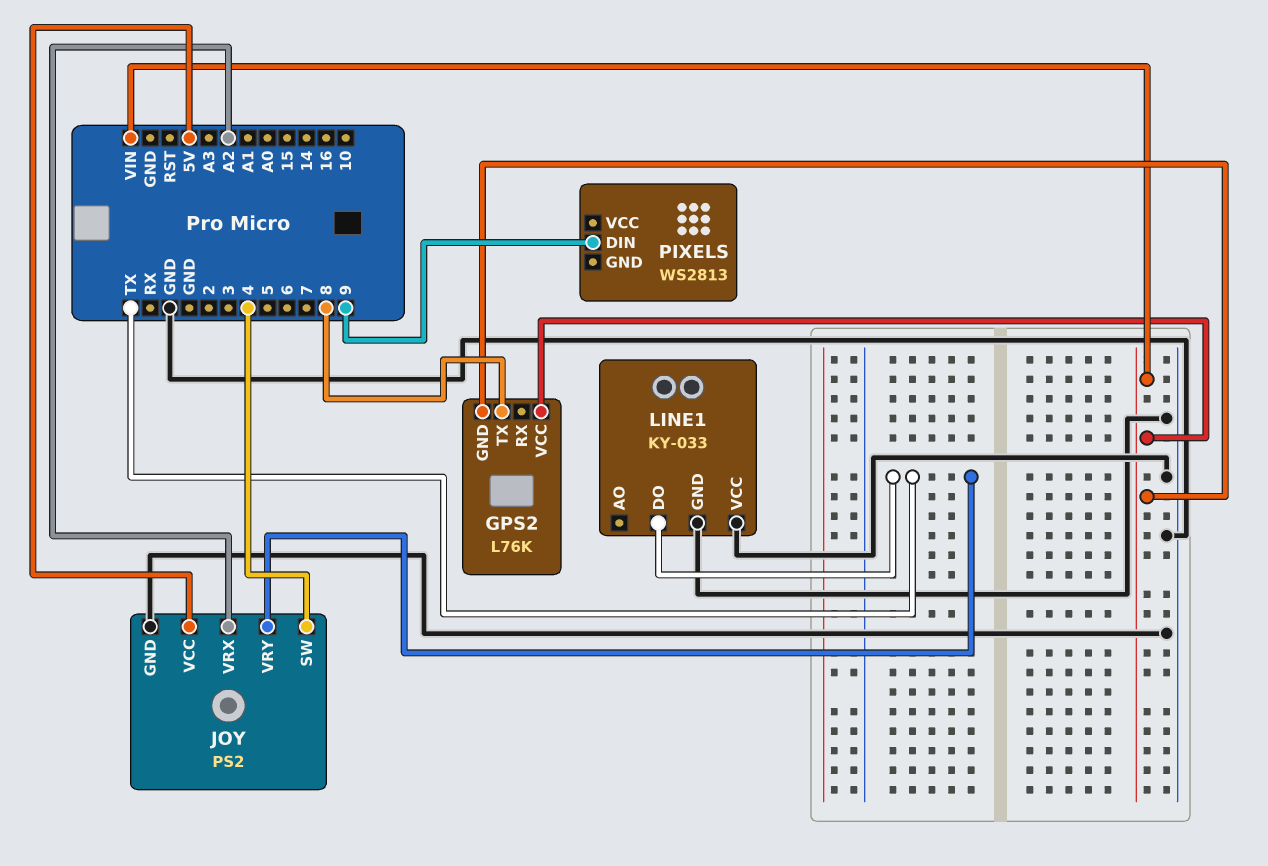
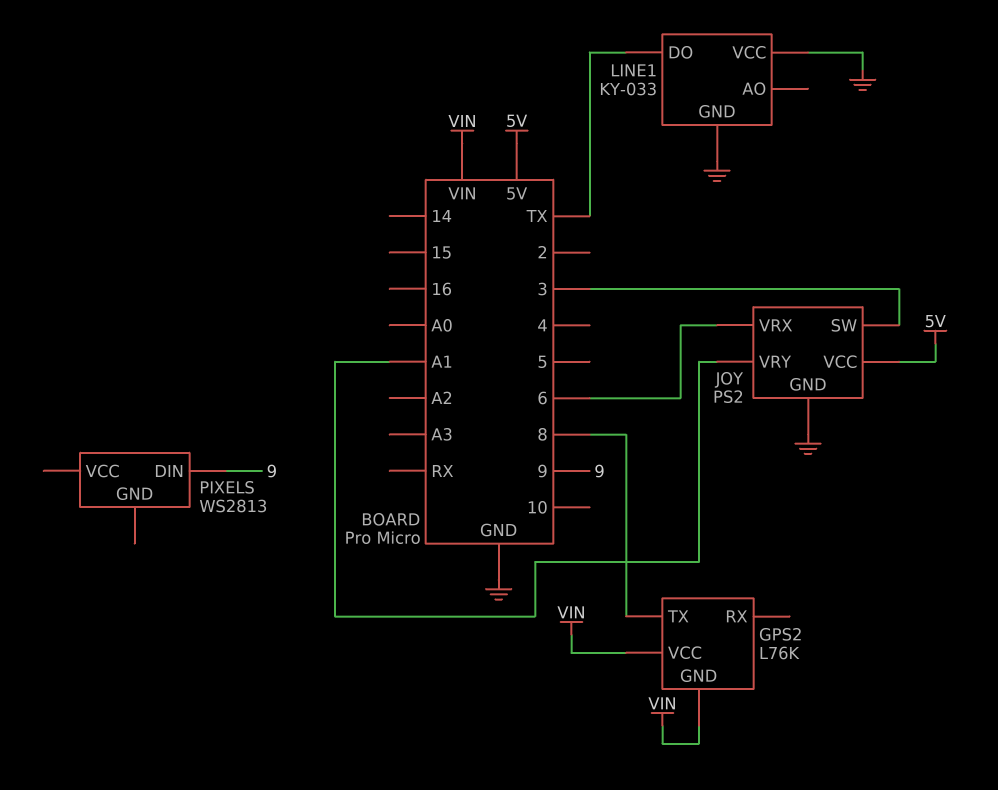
JOY pin SW: 4 -> 3
JOY pin VRX: A2 -> 6
JOY pin VRY: TX -> A1

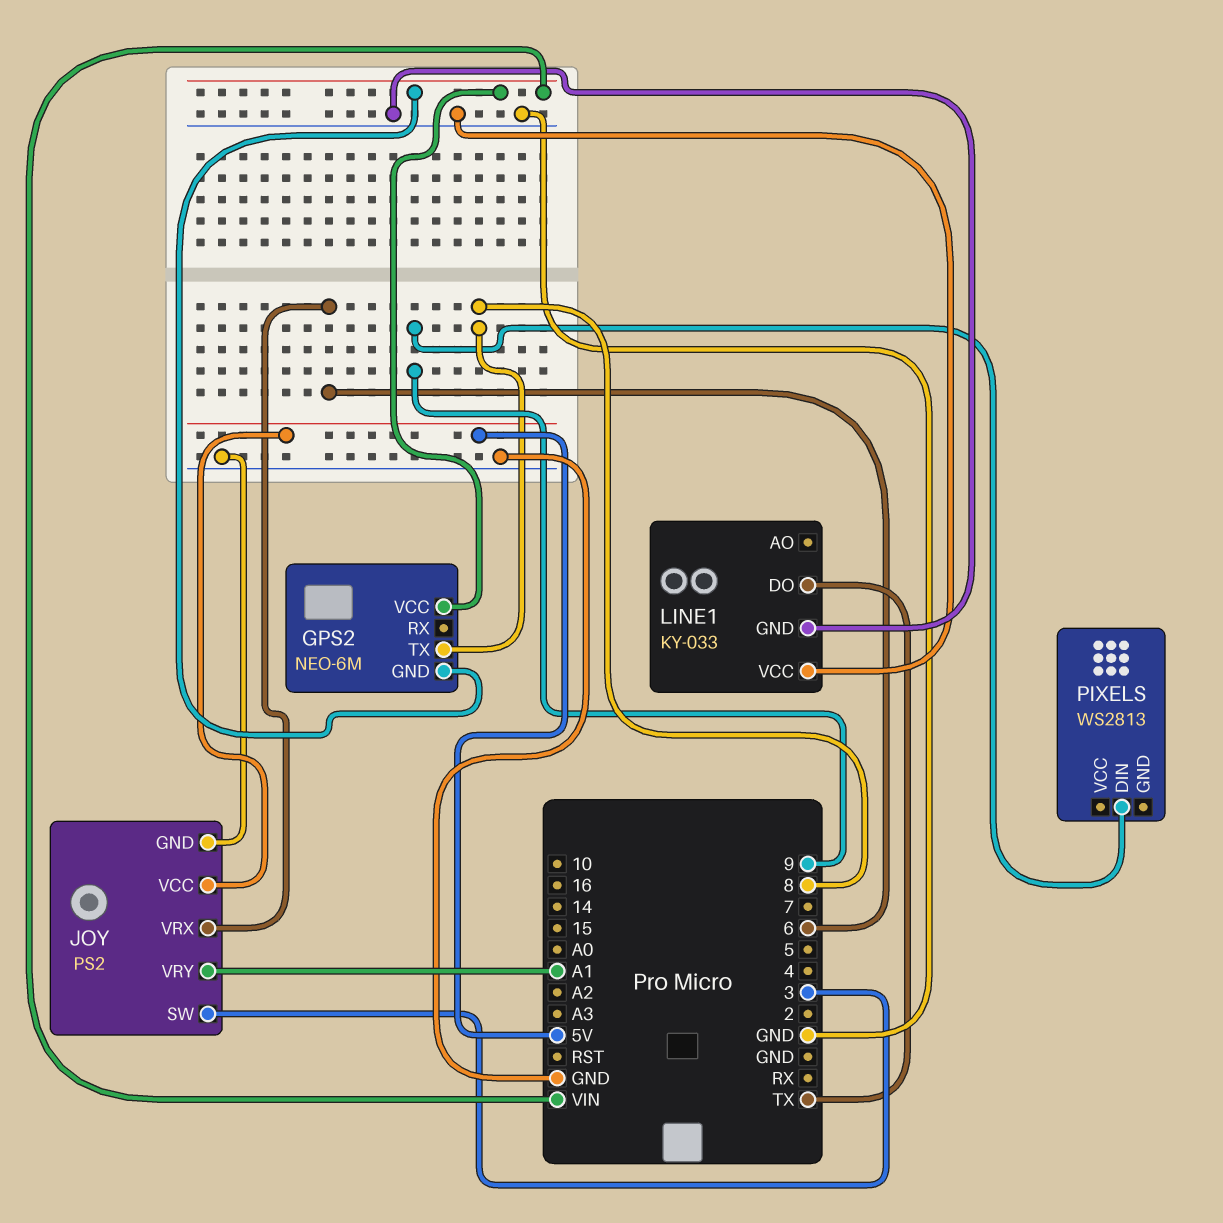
GPS2: L76K -> NEO-6M

